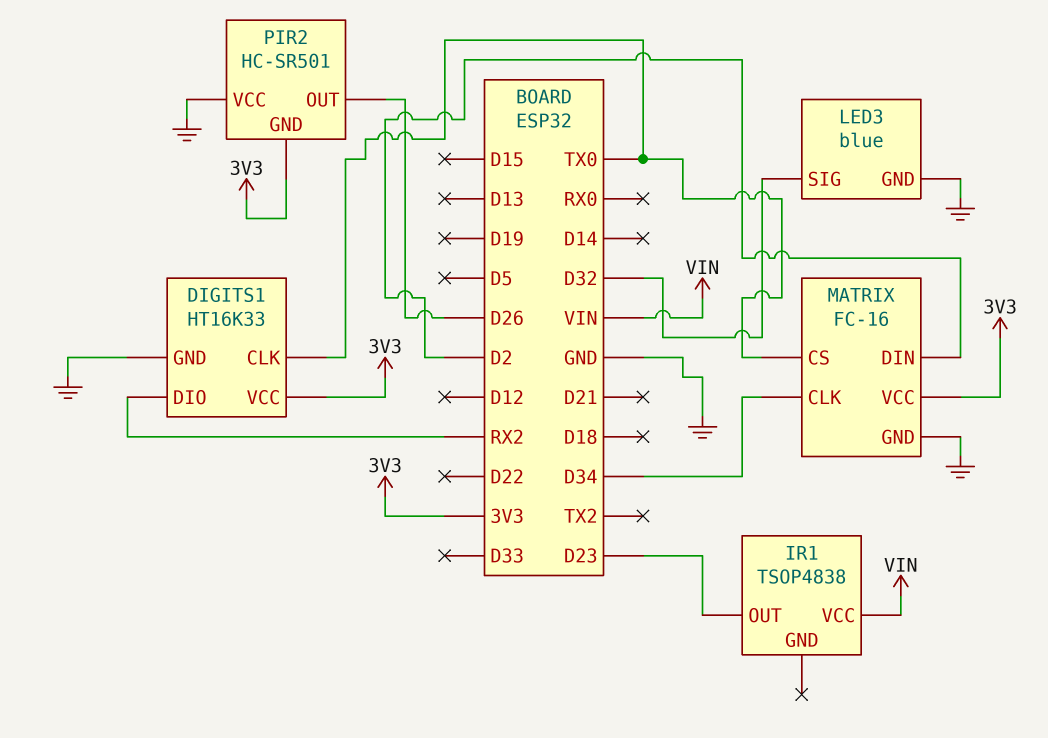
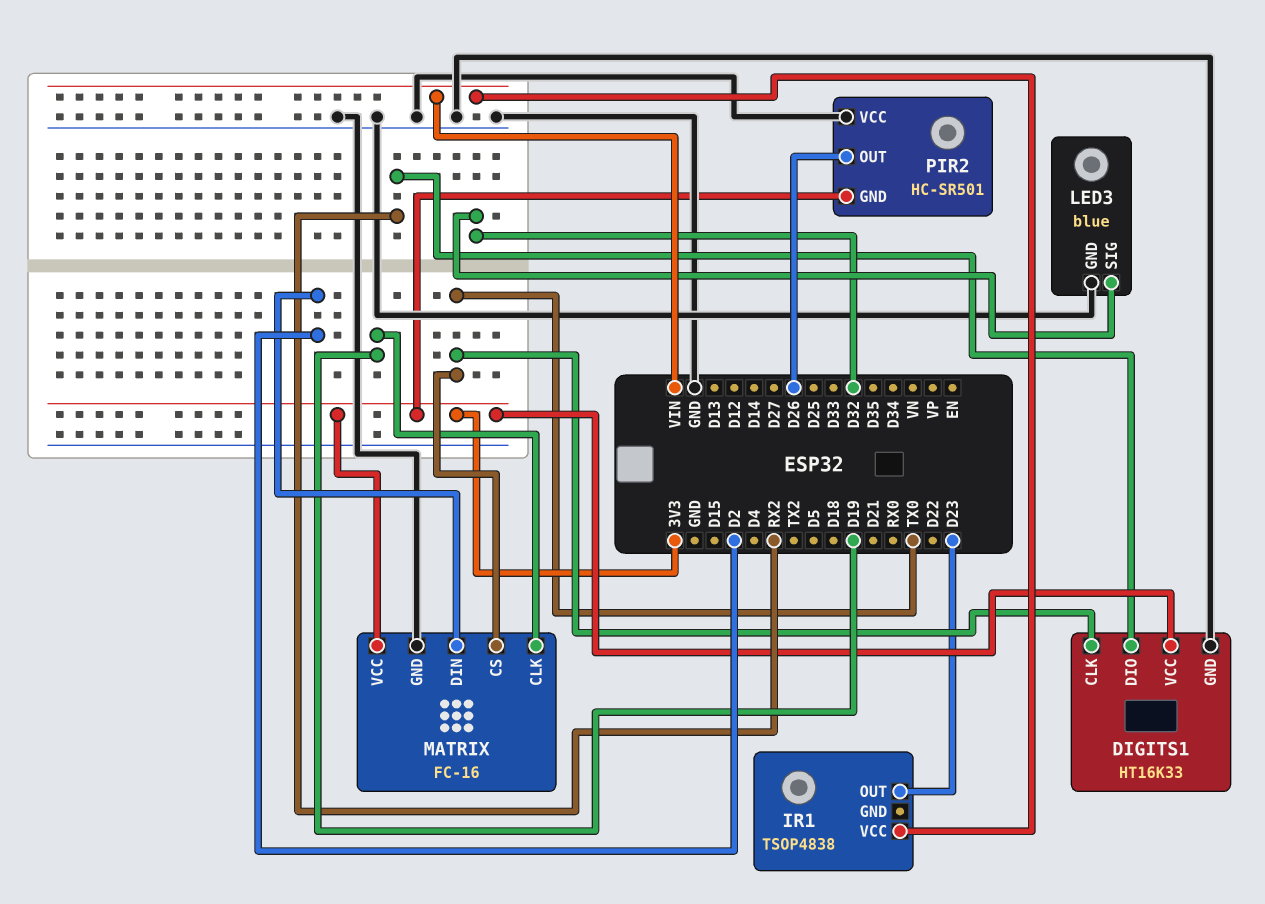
MATRIX pin CLK: D34 -> D19

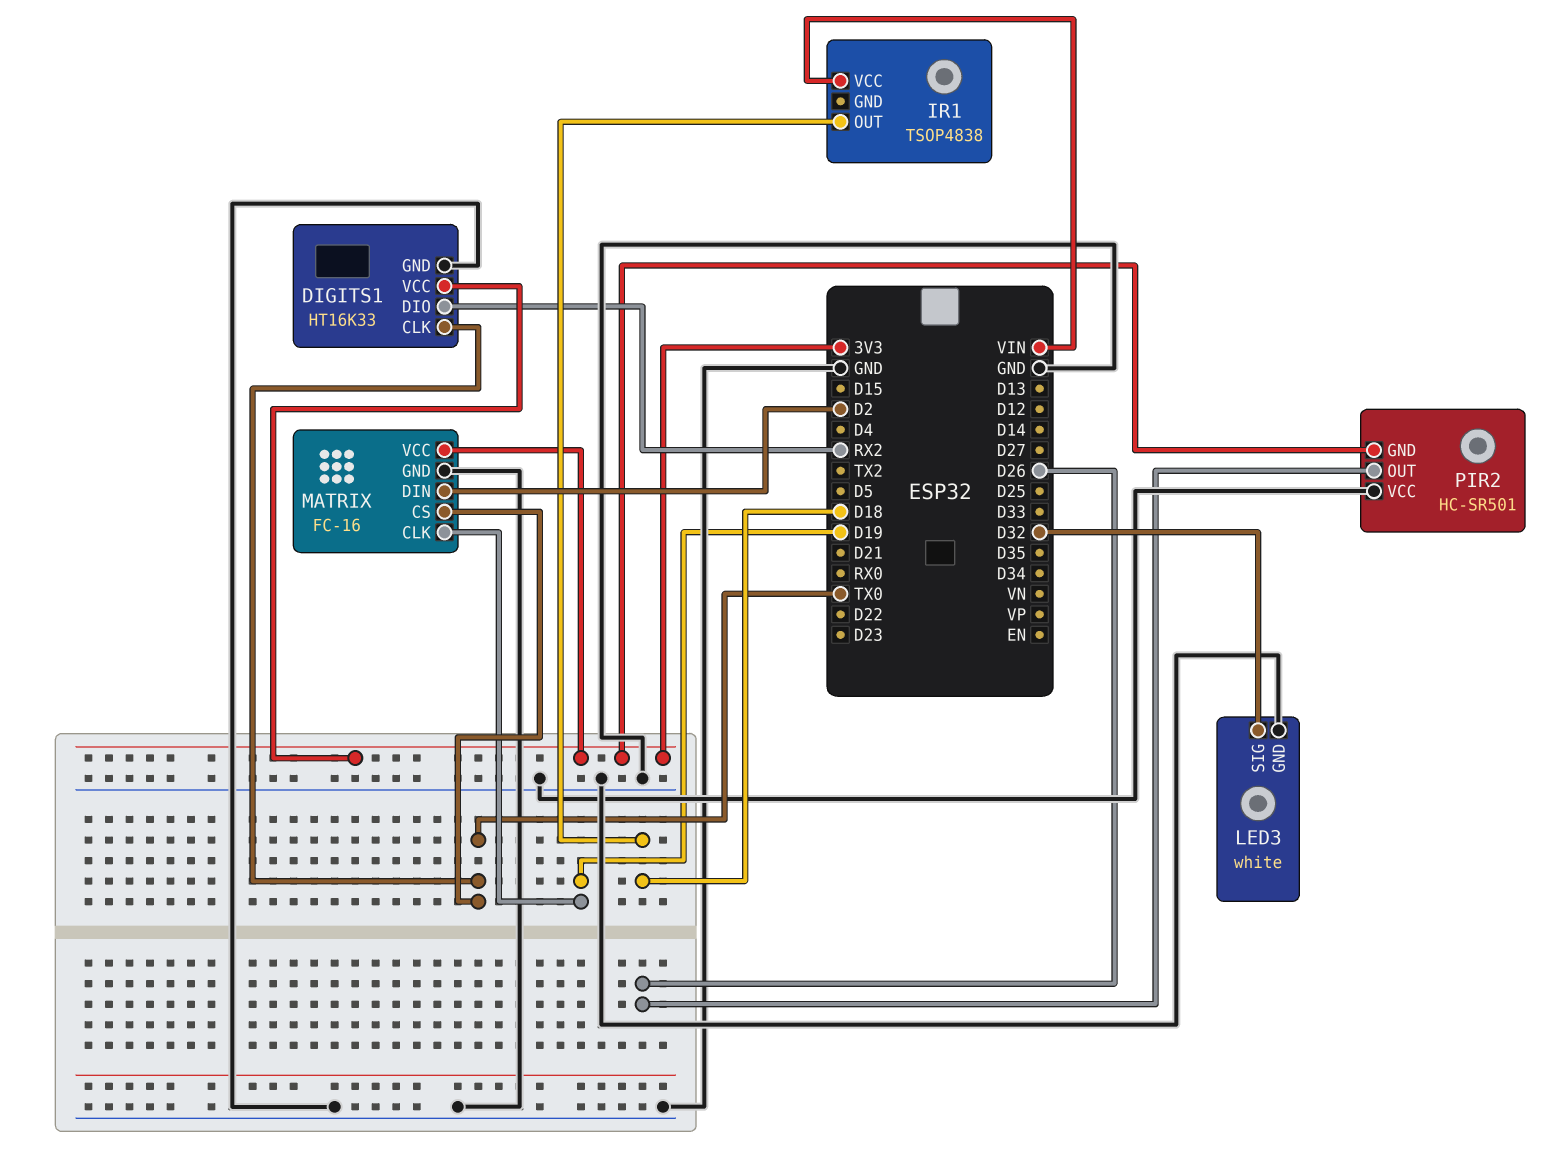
IR1 pin OUT: D23 -> D18
LED3: blue -> white

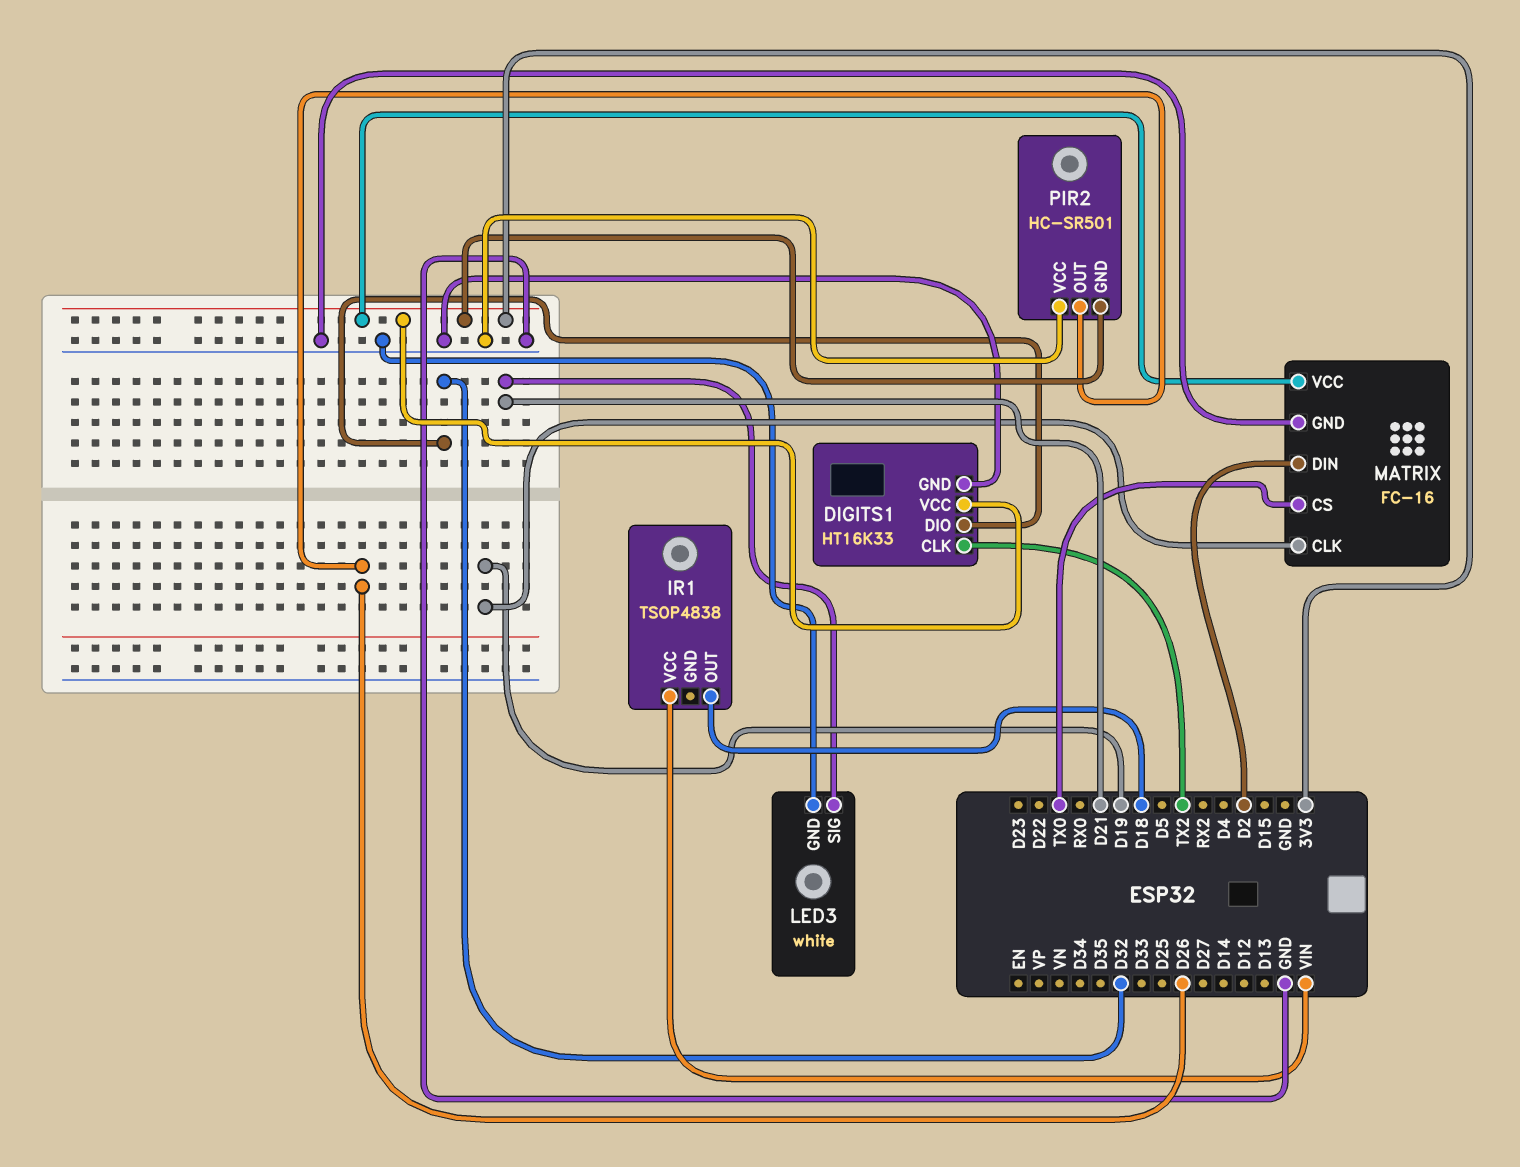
DIGITS1 pin CLK: TX0 -> TX2
DIGITS1 pin DIO: RX2 -> D32
LED3 pin SIG: D32 -> D21

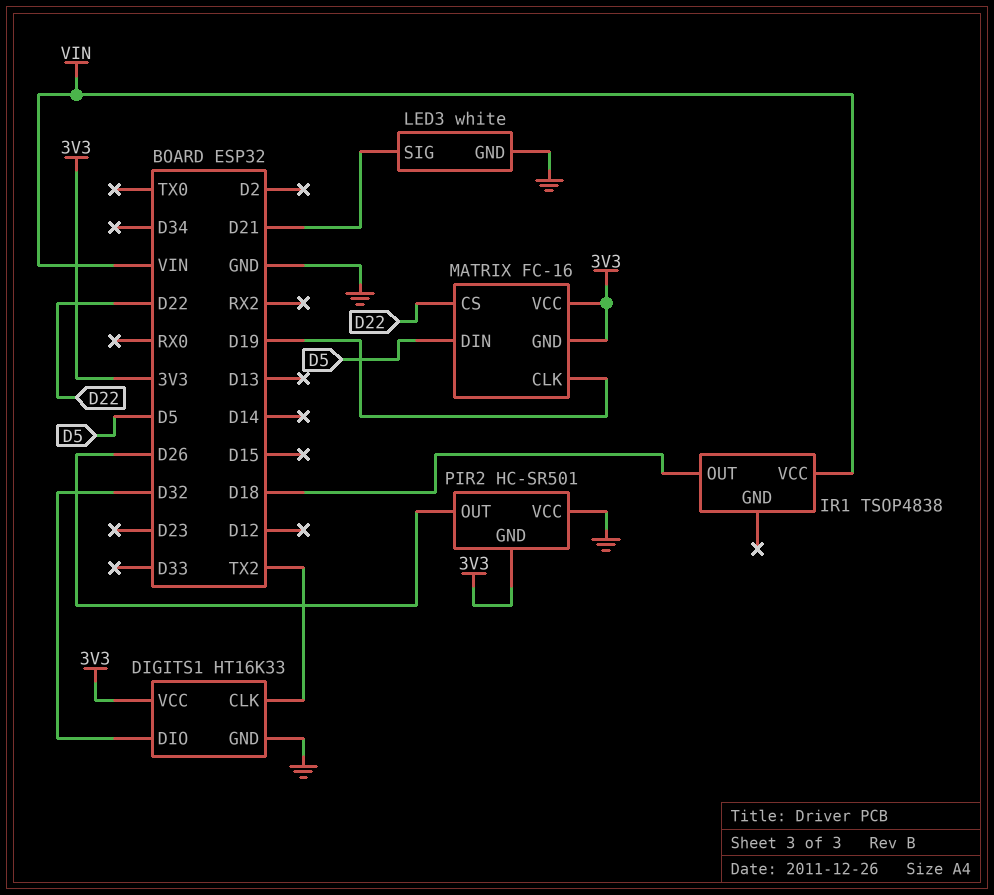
MATRIX pin CS: TX0 -> D22
MATRIX pin DIN: D2 -> D5
MATRIX pin GND: GND -> 3V3

